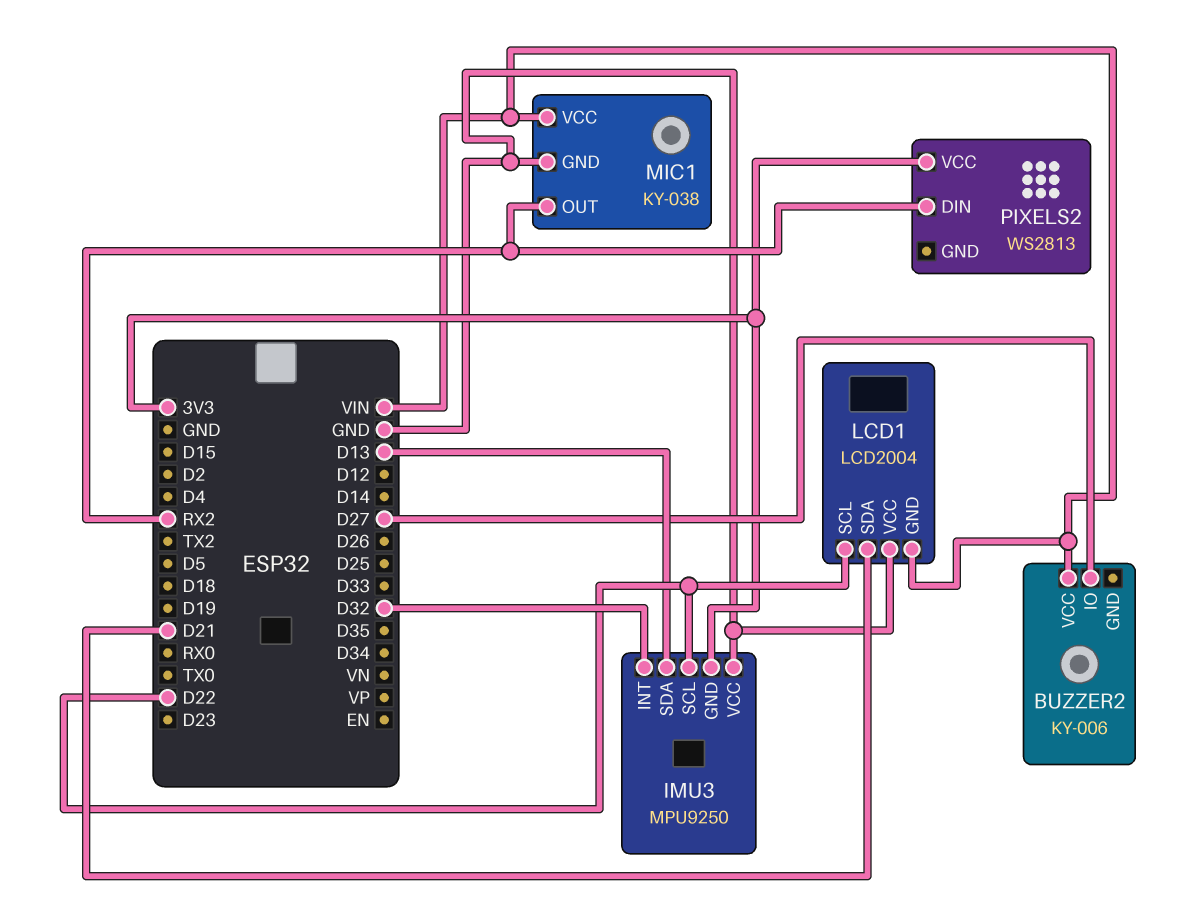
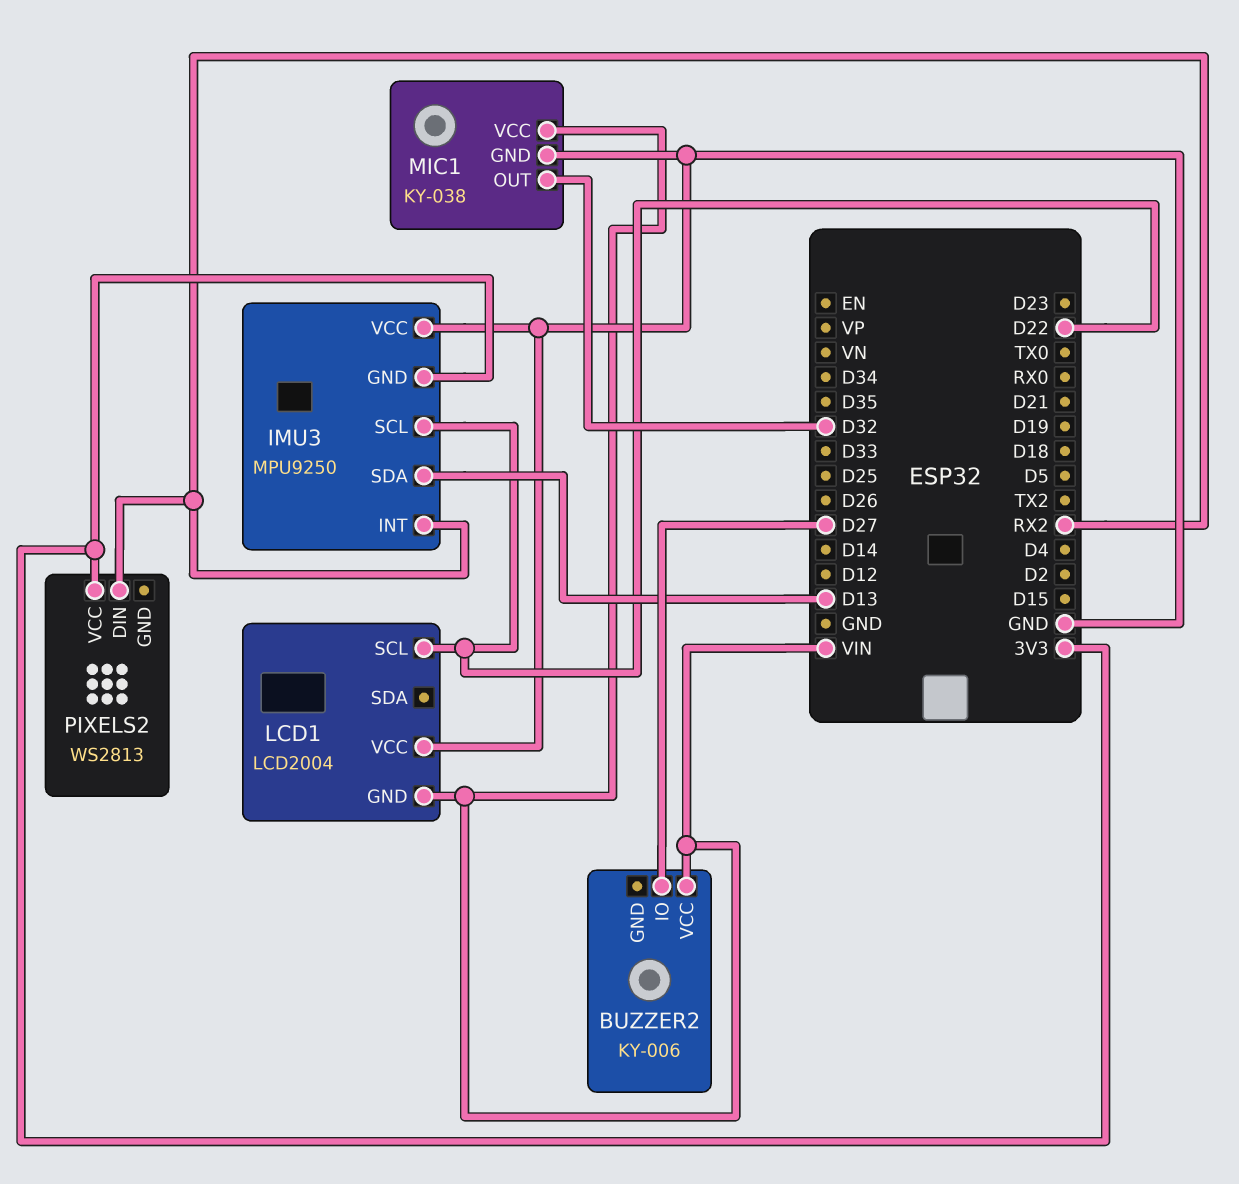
IMU3 pin INT: D32 -> RX2
LCD1 pin SDA: D21 -> none
MIC1 pin OUT: RX2 -> D32

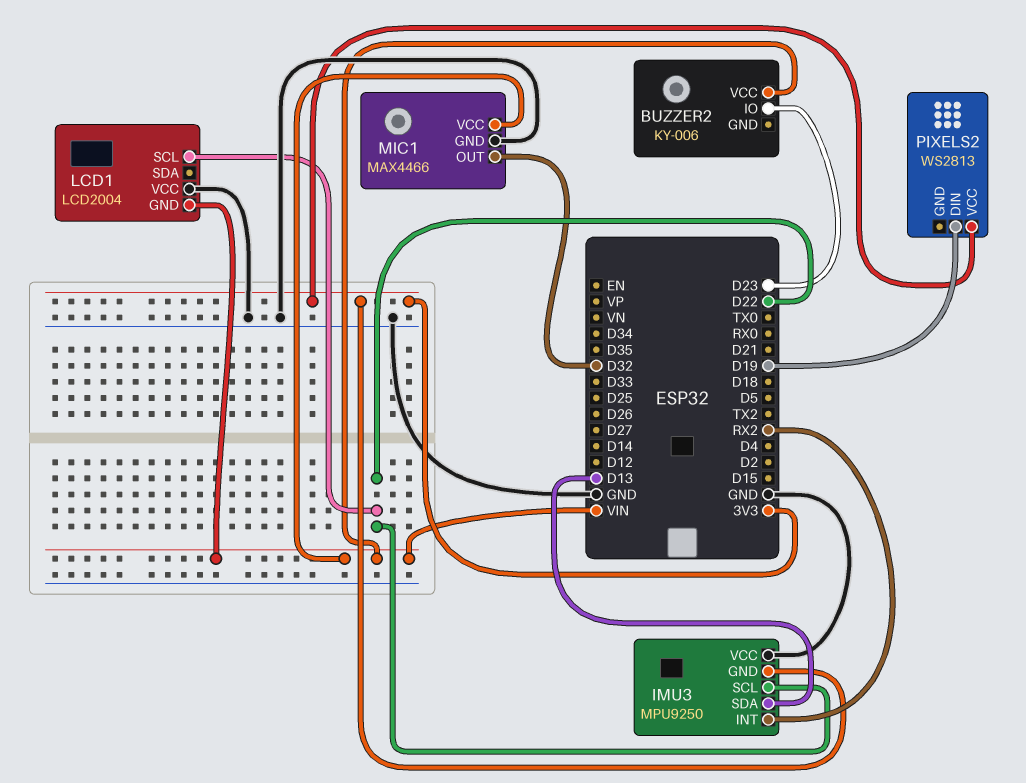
BUZZER2 pin IO: D27 -> D23
MIC1: KY-038 -> MAX4466
PIXELS2 pin DIN: RX2 -> D19

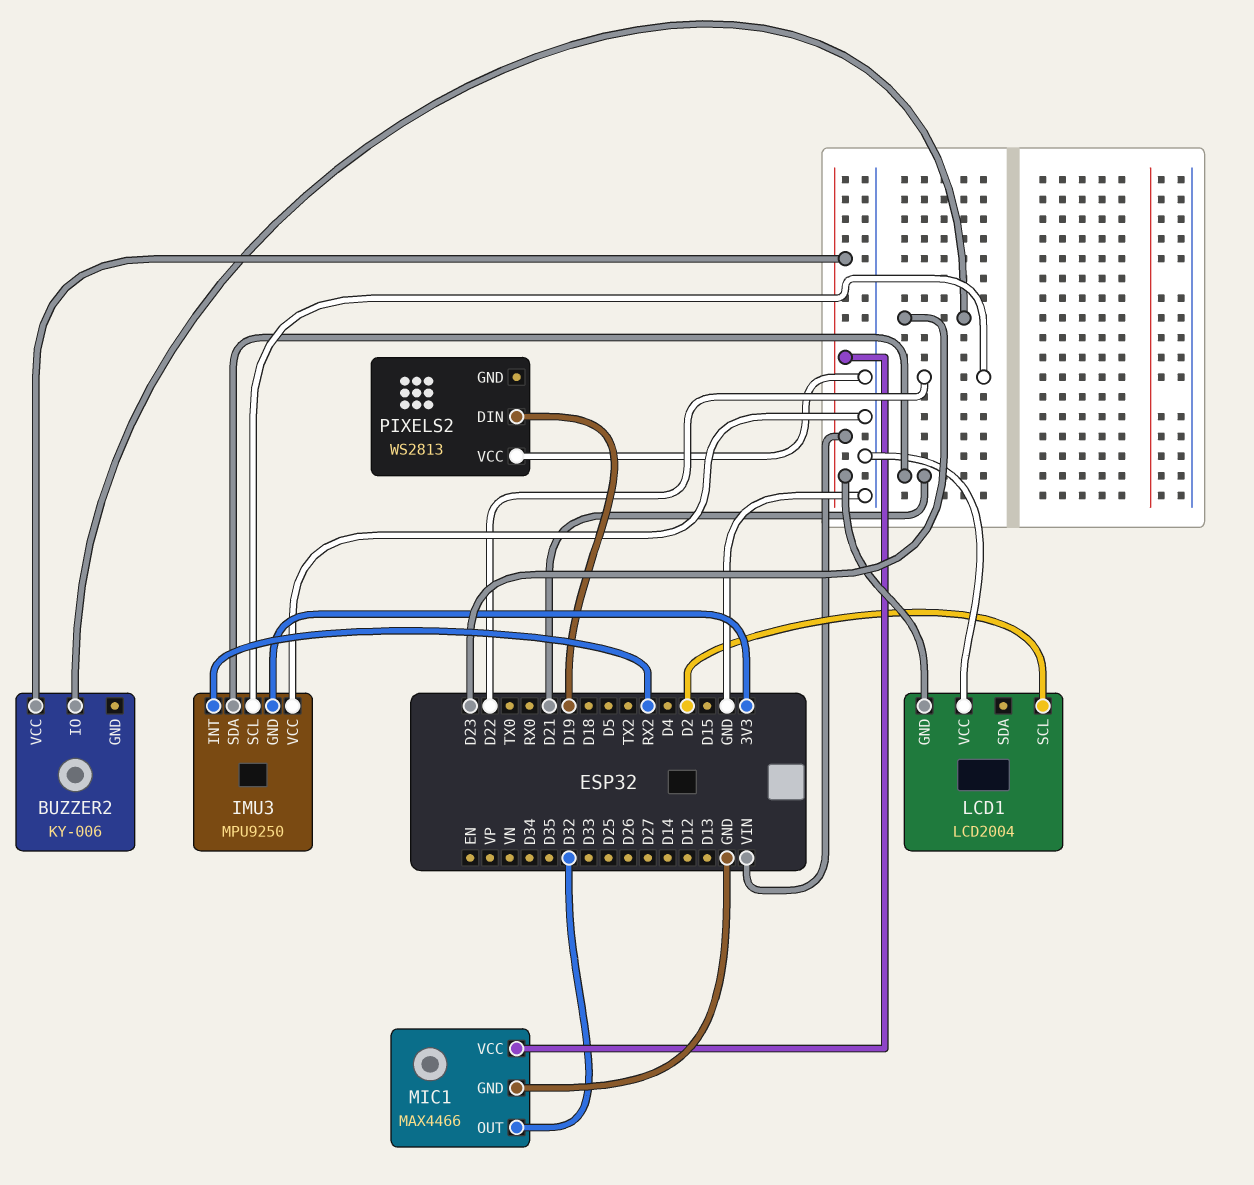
IMU3 pin SDA: D13 -> D21
LCD1 pin SCL: D22 -> D2
PIXELS2 pin VCC: 3V3 -> GND

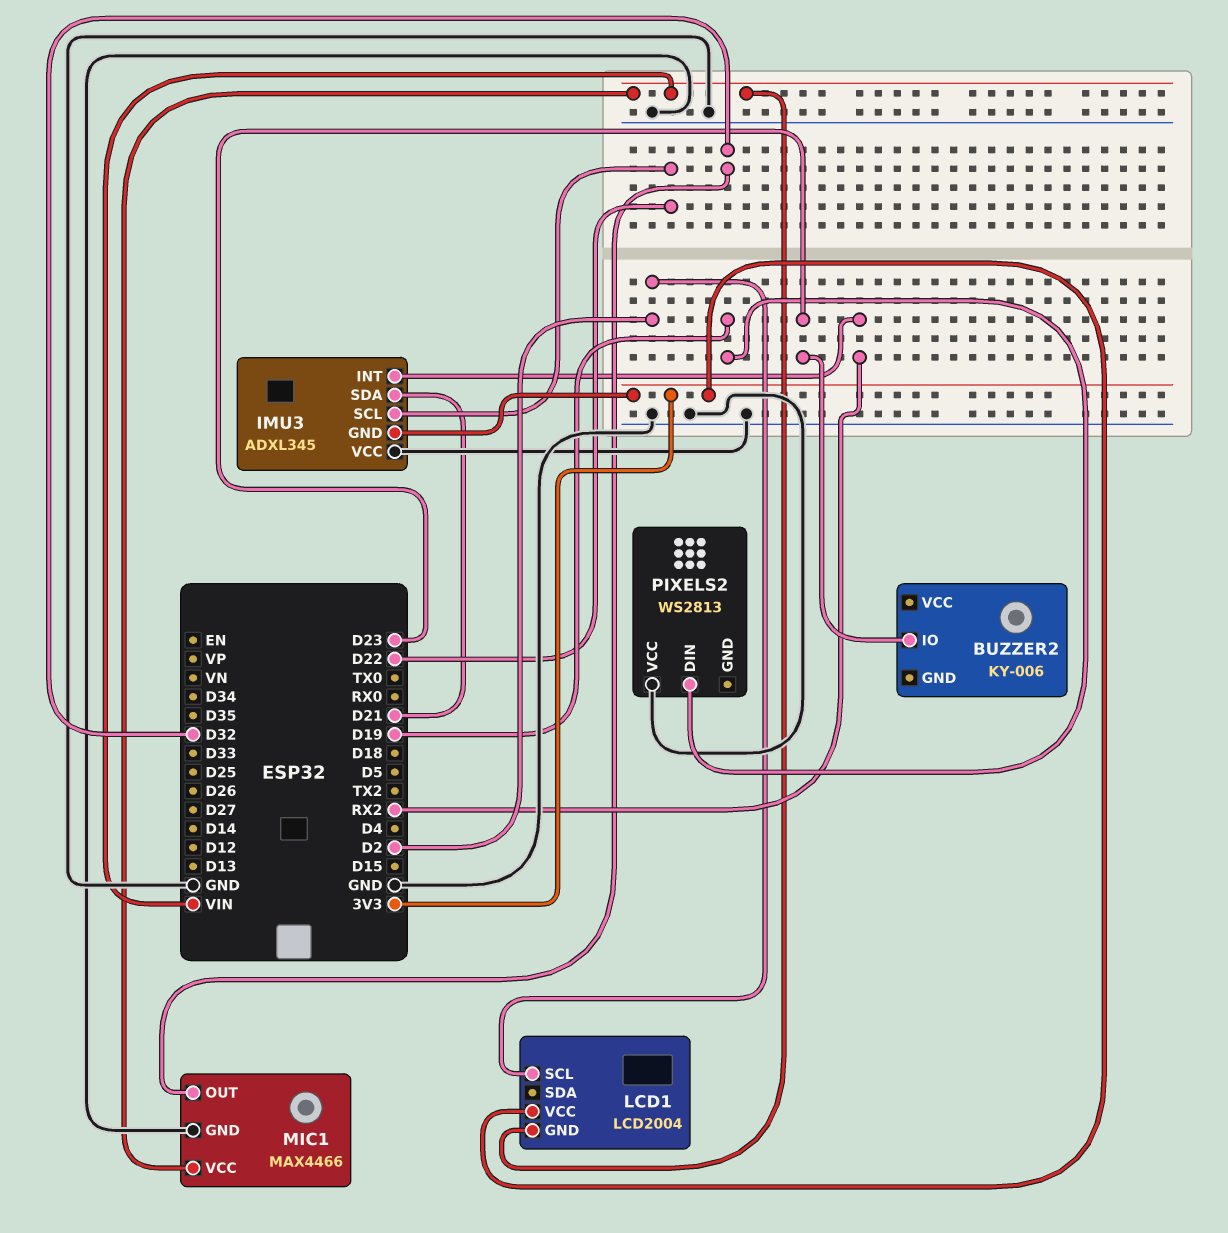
BUZZER2 pin VCC: VIN -> none
IMU3: MPU9250 -> ADXL345
LCD1 pin VCC: GND -> 3V3

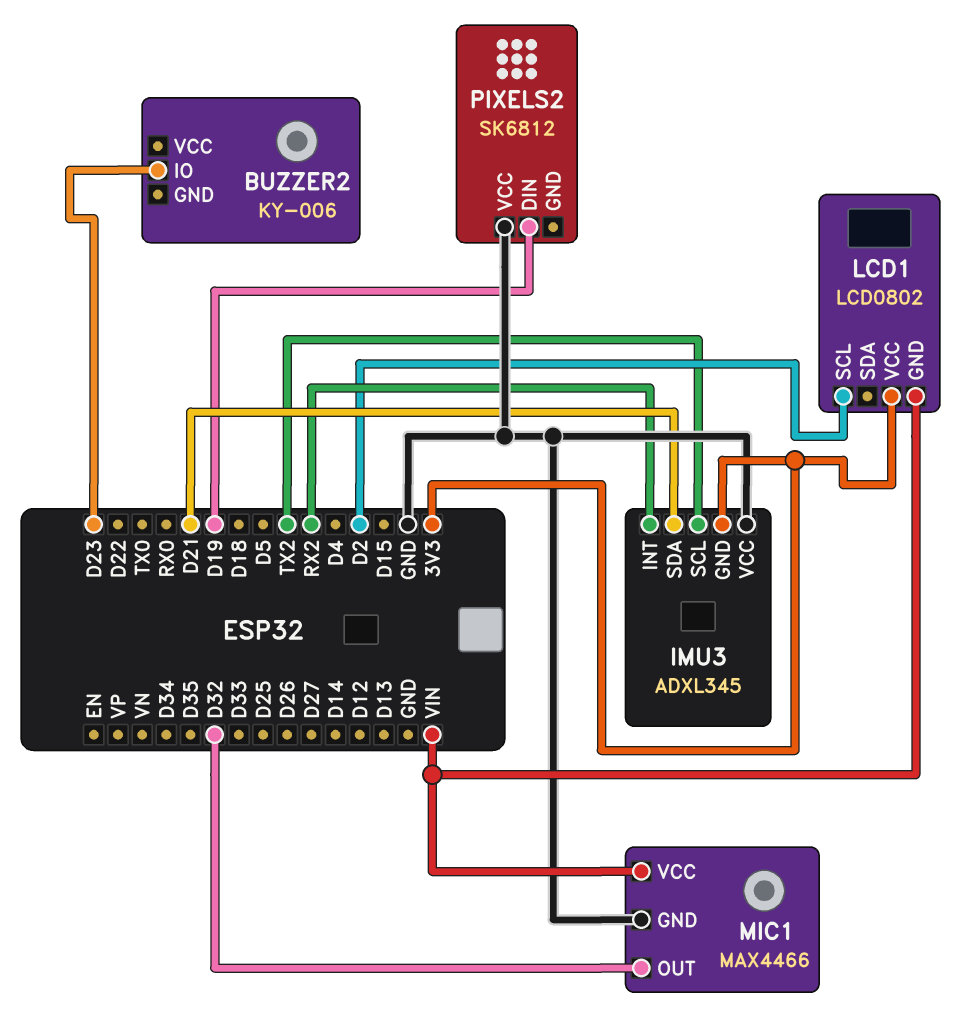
IMU3 pin SCL: D22 -> TX2
LCD1: LCD2004 -> LCD0802
PIXELS2: WS2813 -> SK6812

